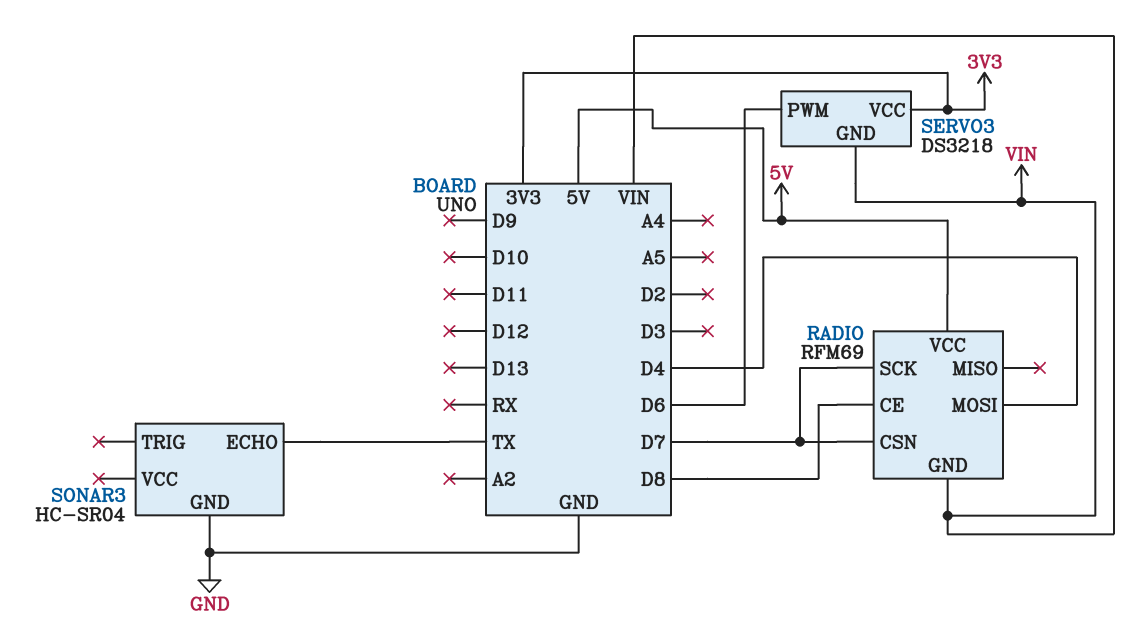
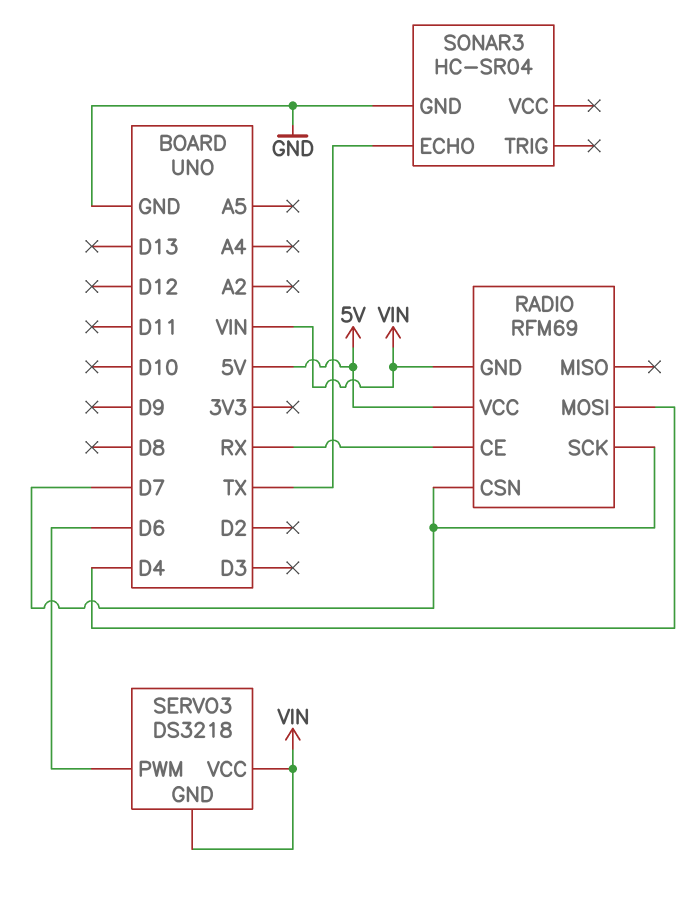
RADIO pin CE: D8 -> RX
SERVO3 pin VCC: 3V3 -> VIN

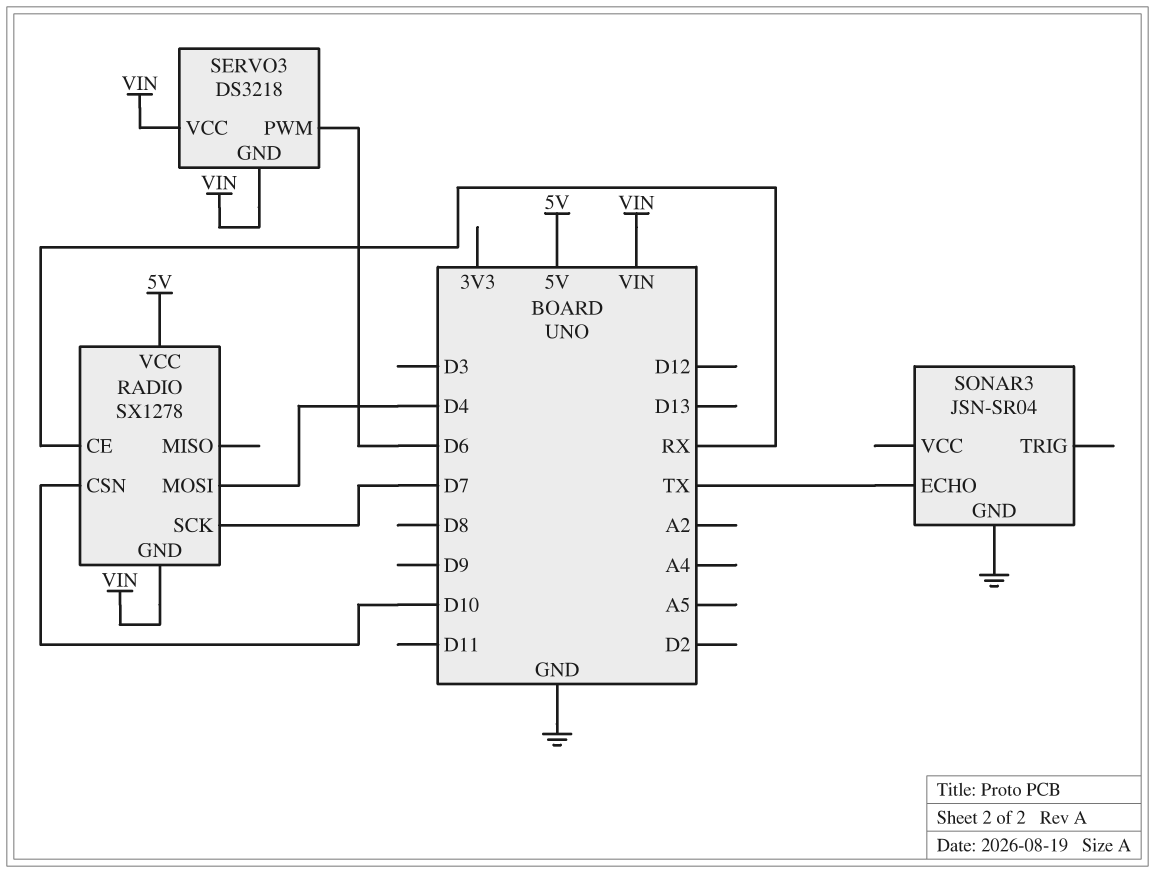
RADIO: RFM69 -> SX1278
RADIO pin CSN: D7 -> D10
SONAR3: HC-SR04 -> JSN-SR04

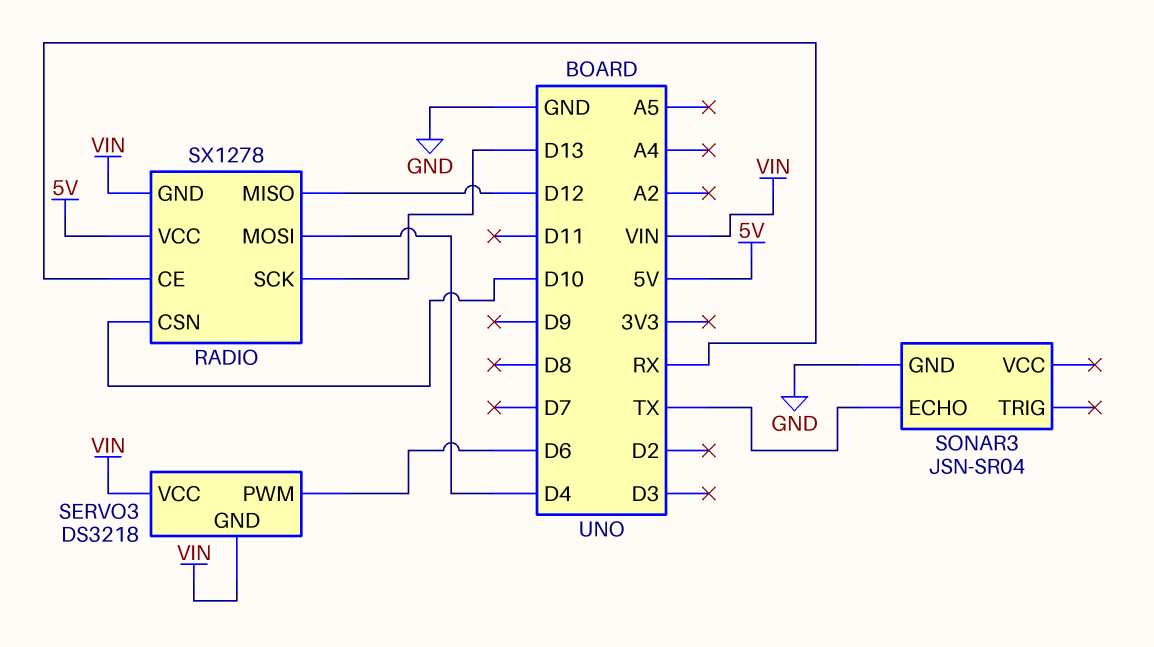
RADIO pin MISO: none -> D12
RADIO pin SCK: D7 -> D13

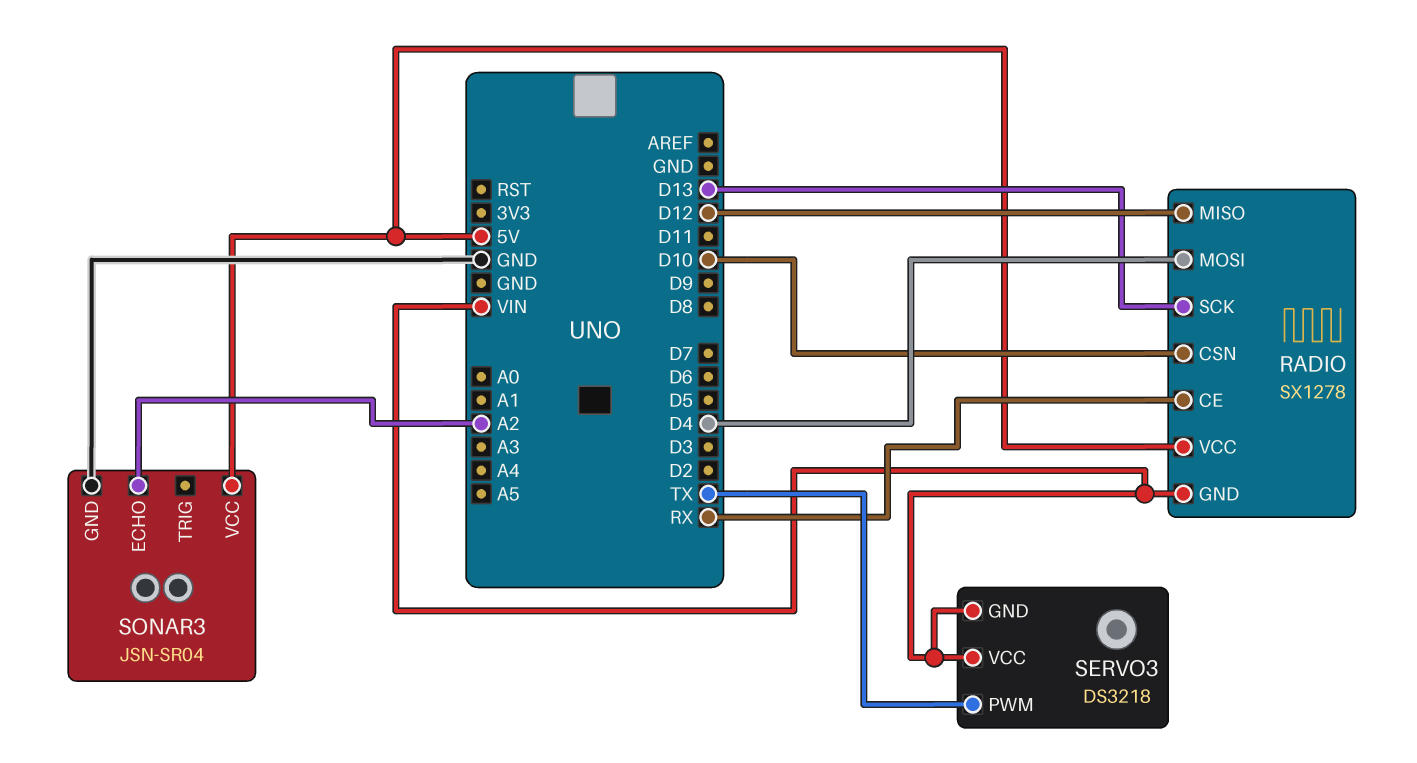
SERVO3 pin PWM: D6 -> TX
SONAR3 pin ECHO: TX -> A2
SONAR3 pin VCC: none -> 5V

